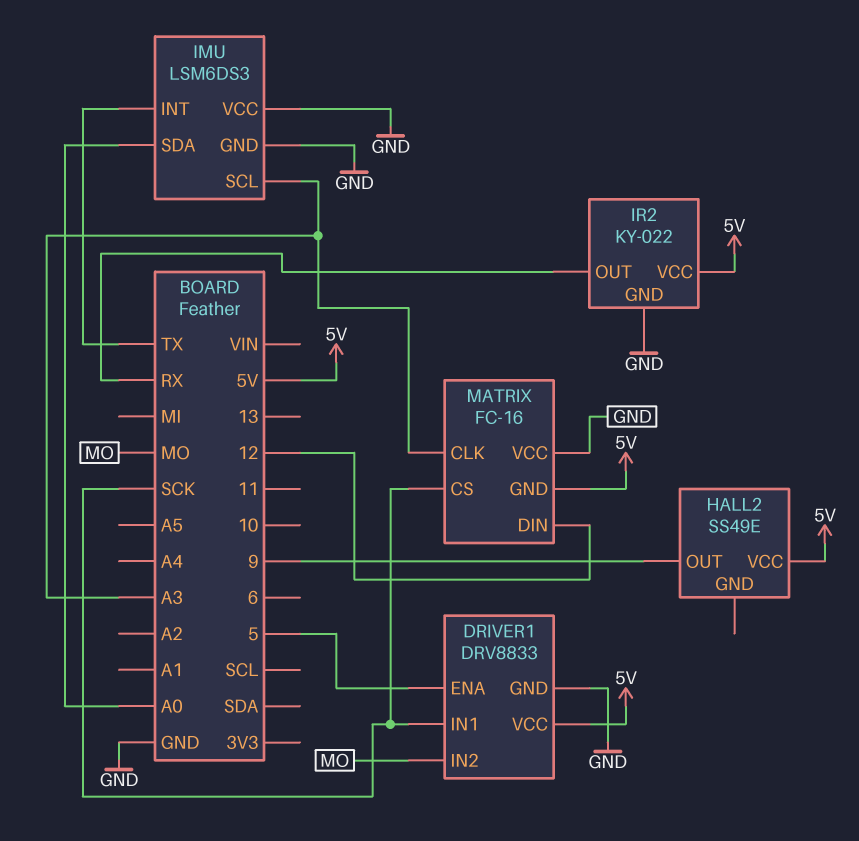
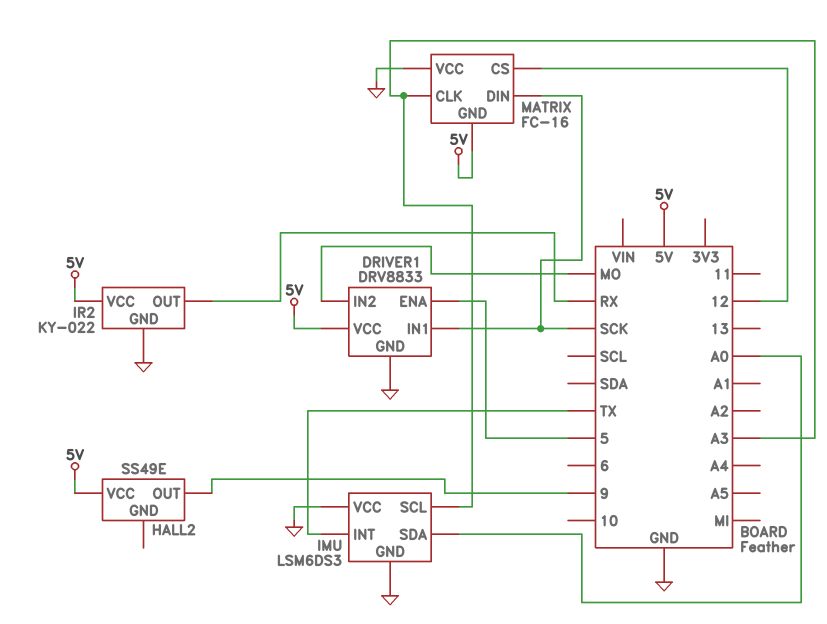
MATRIX pin CS: SCK -> 12
MATRIX pin DIN: 12 -> SCK

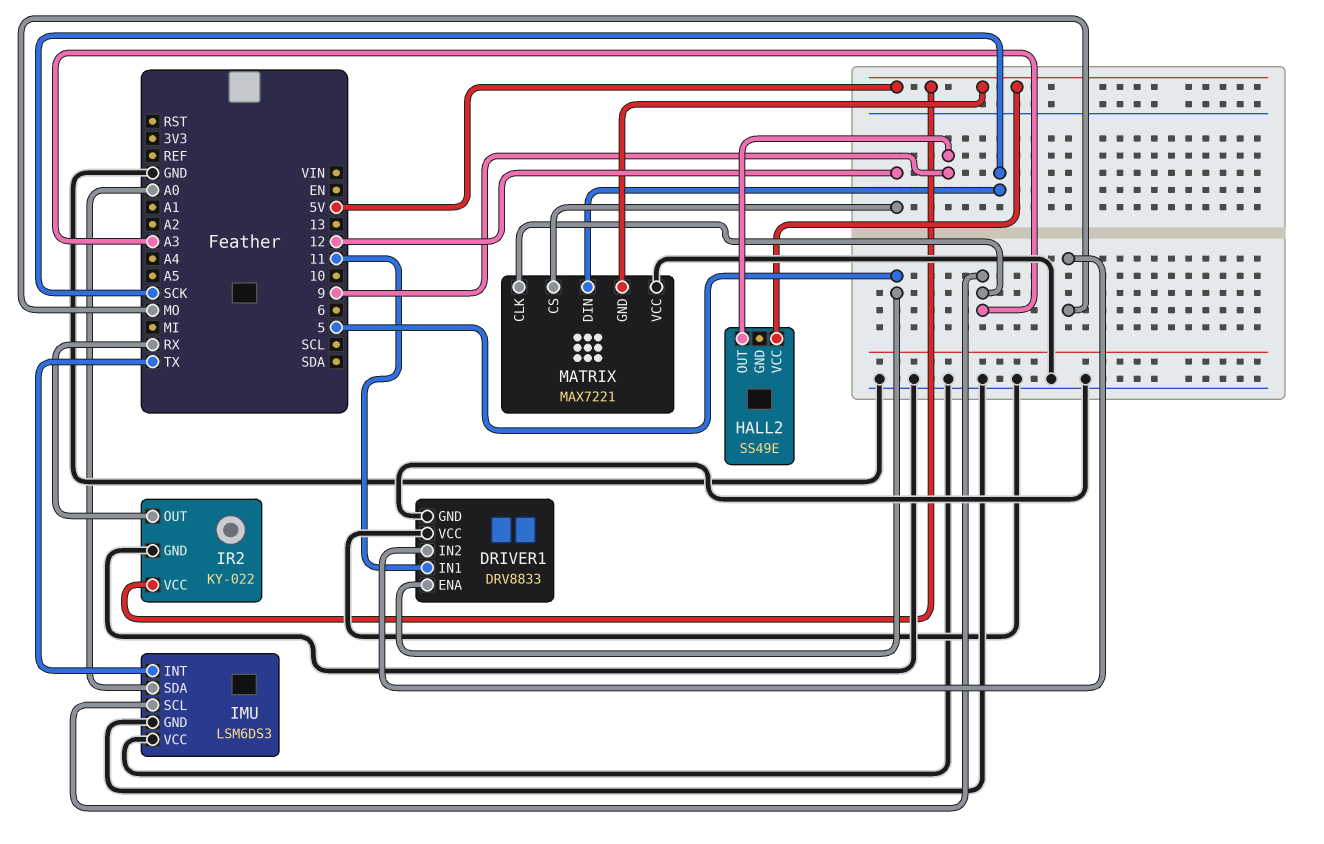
DRIVER1 pin IN1: SCK -> 11
DRIVER1 pin VCC: 5V -> GND
MATRIX: FC-16 -> MAX7221

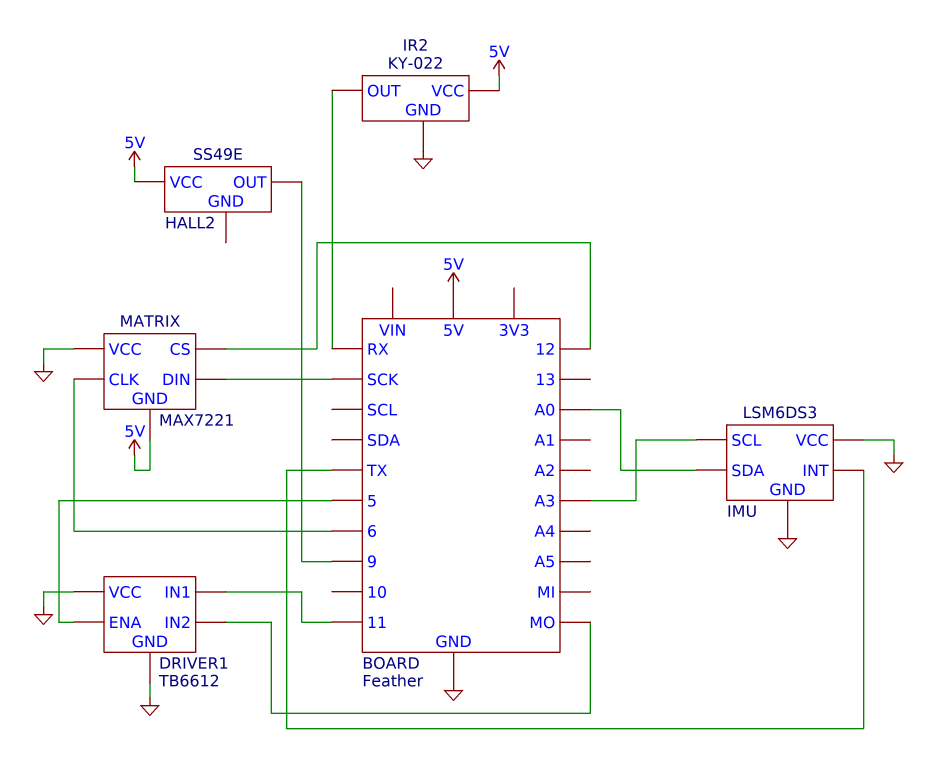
DRIVER1: DRV8833 -> TB6612
MATRIX pin CLK: A3 -> 6

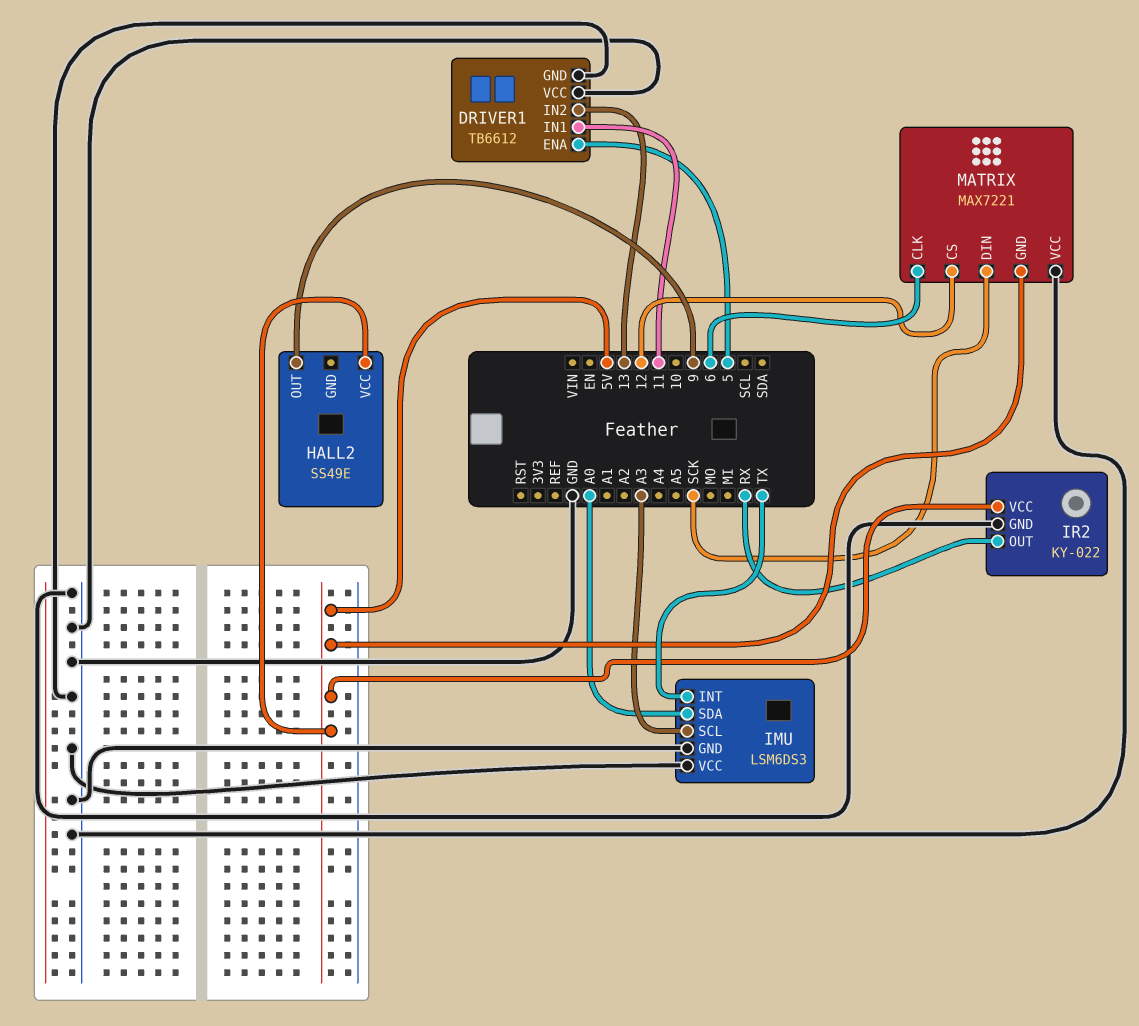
DRIVER1 pin IN2: MO -> 13

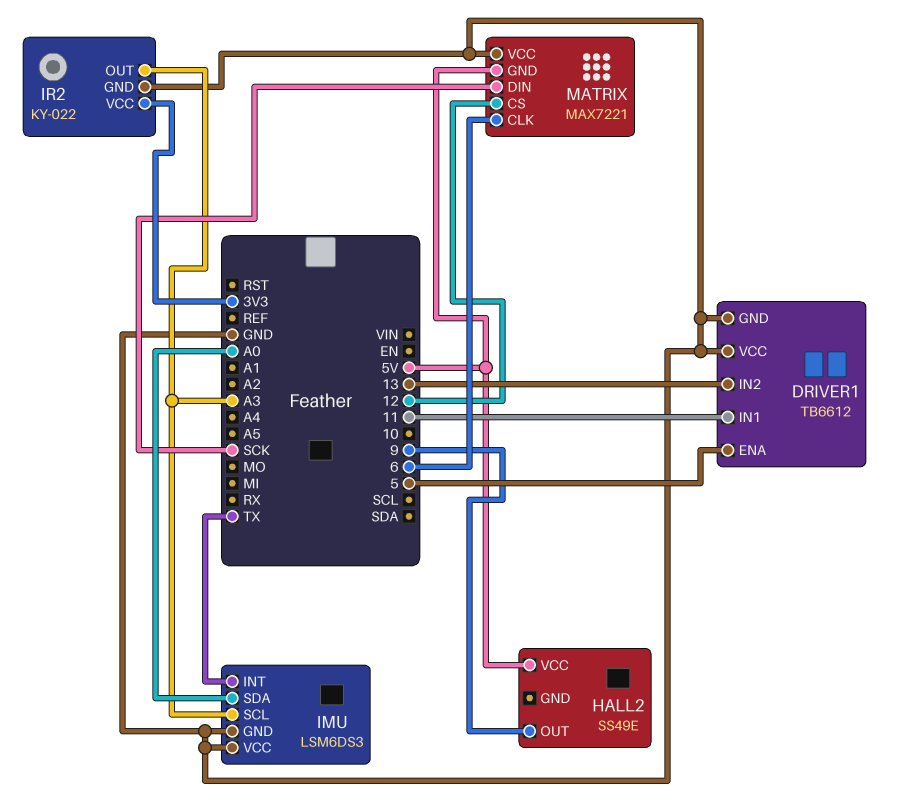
IR2 pin OUT: RX -> A3
IR2 pin VCC: 5V -> 3V3

